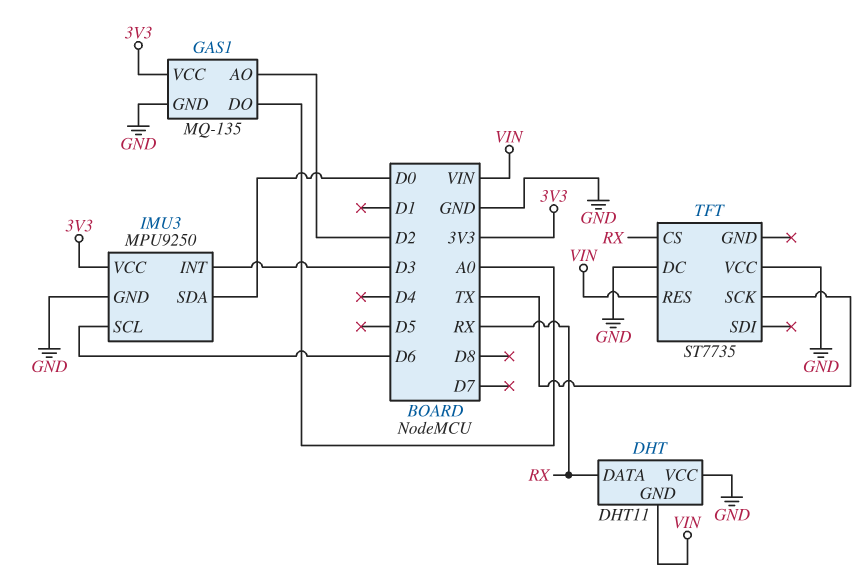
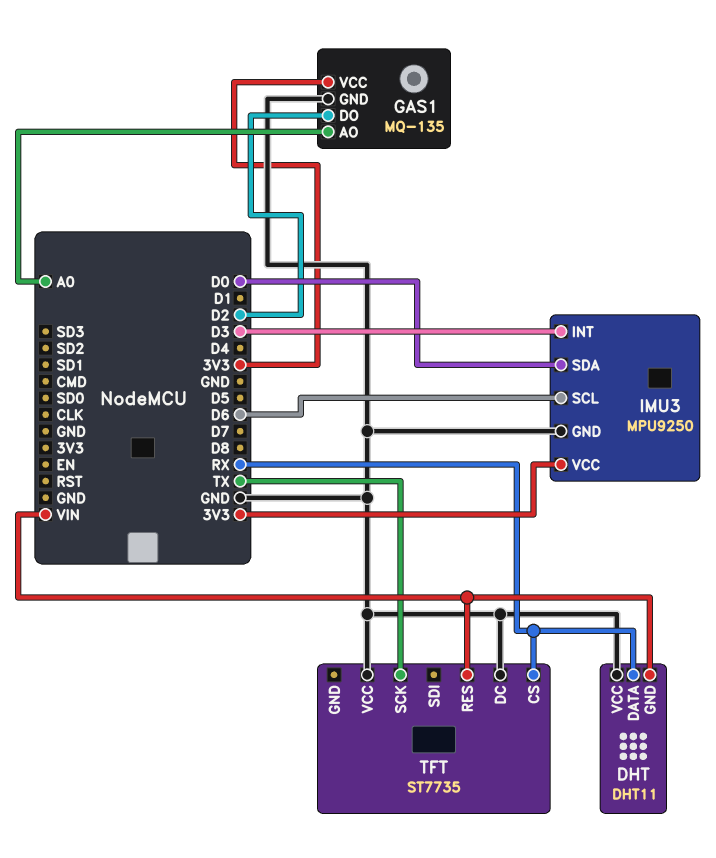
GAS1 pin AO: D2 -> A0
GAS1 pin DO: A0 -> D2

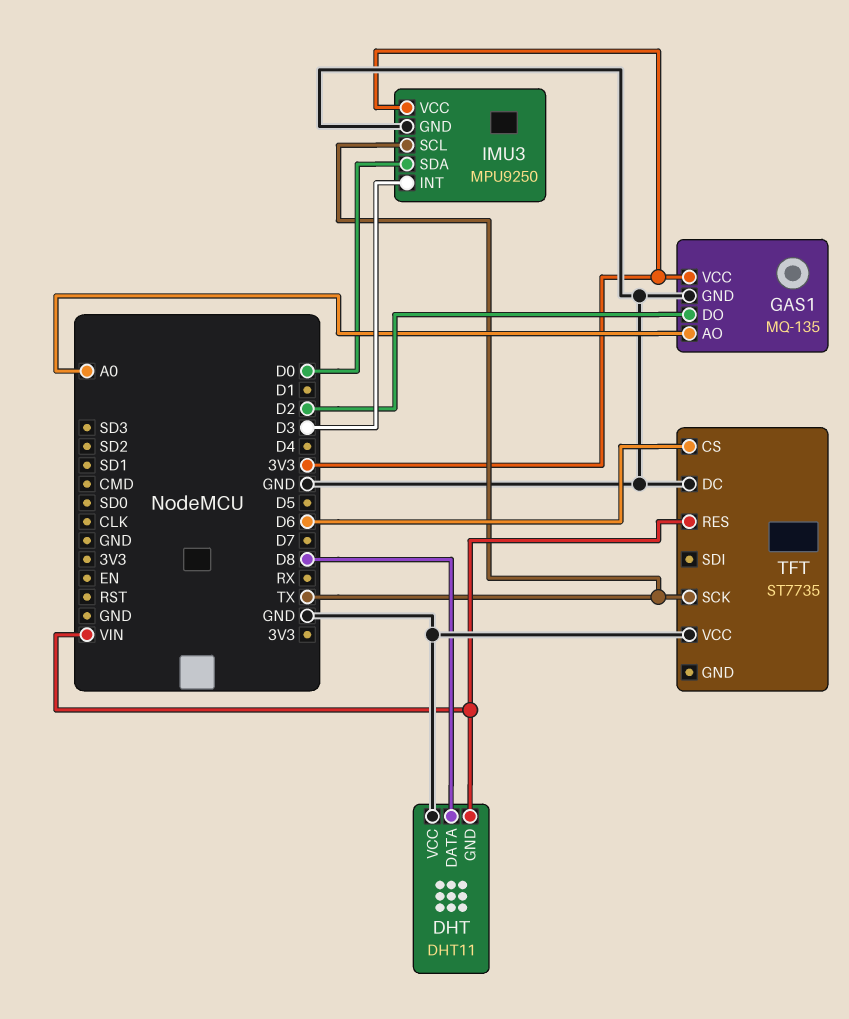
DHT pin DATA: RX -> D8
IMU3 pin SCL: D6 -> TX
TFT pin CS: RX -> D6

